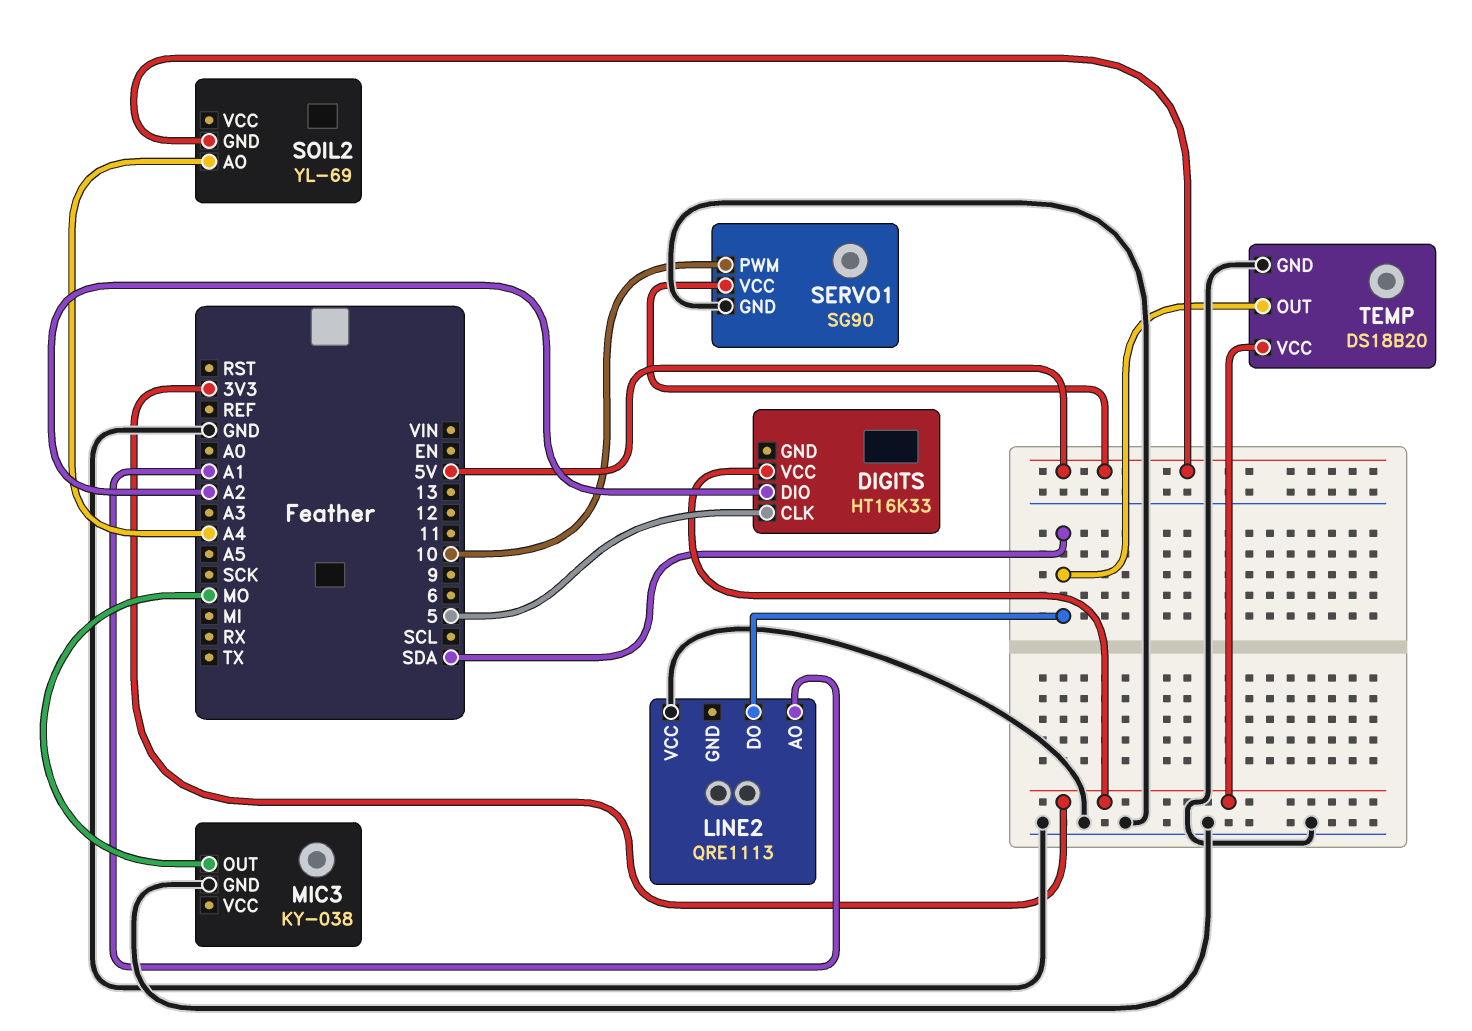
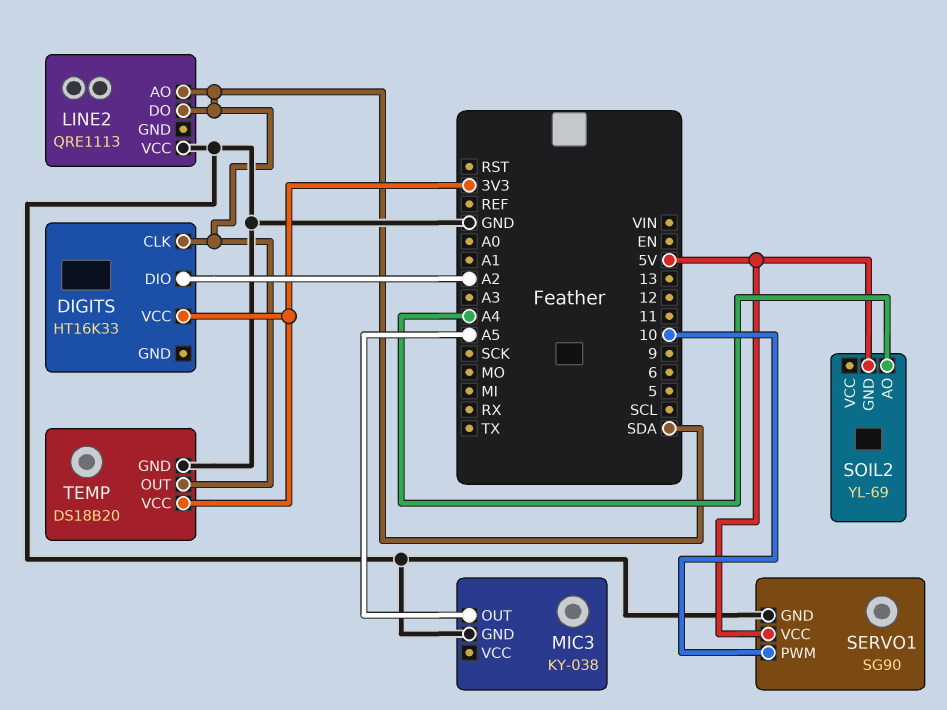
DIGITS pin CLK: 5 -> SDA
LINE2 pin AO: A1 -> SDA
MIC3 pin OUT: MO -> A5

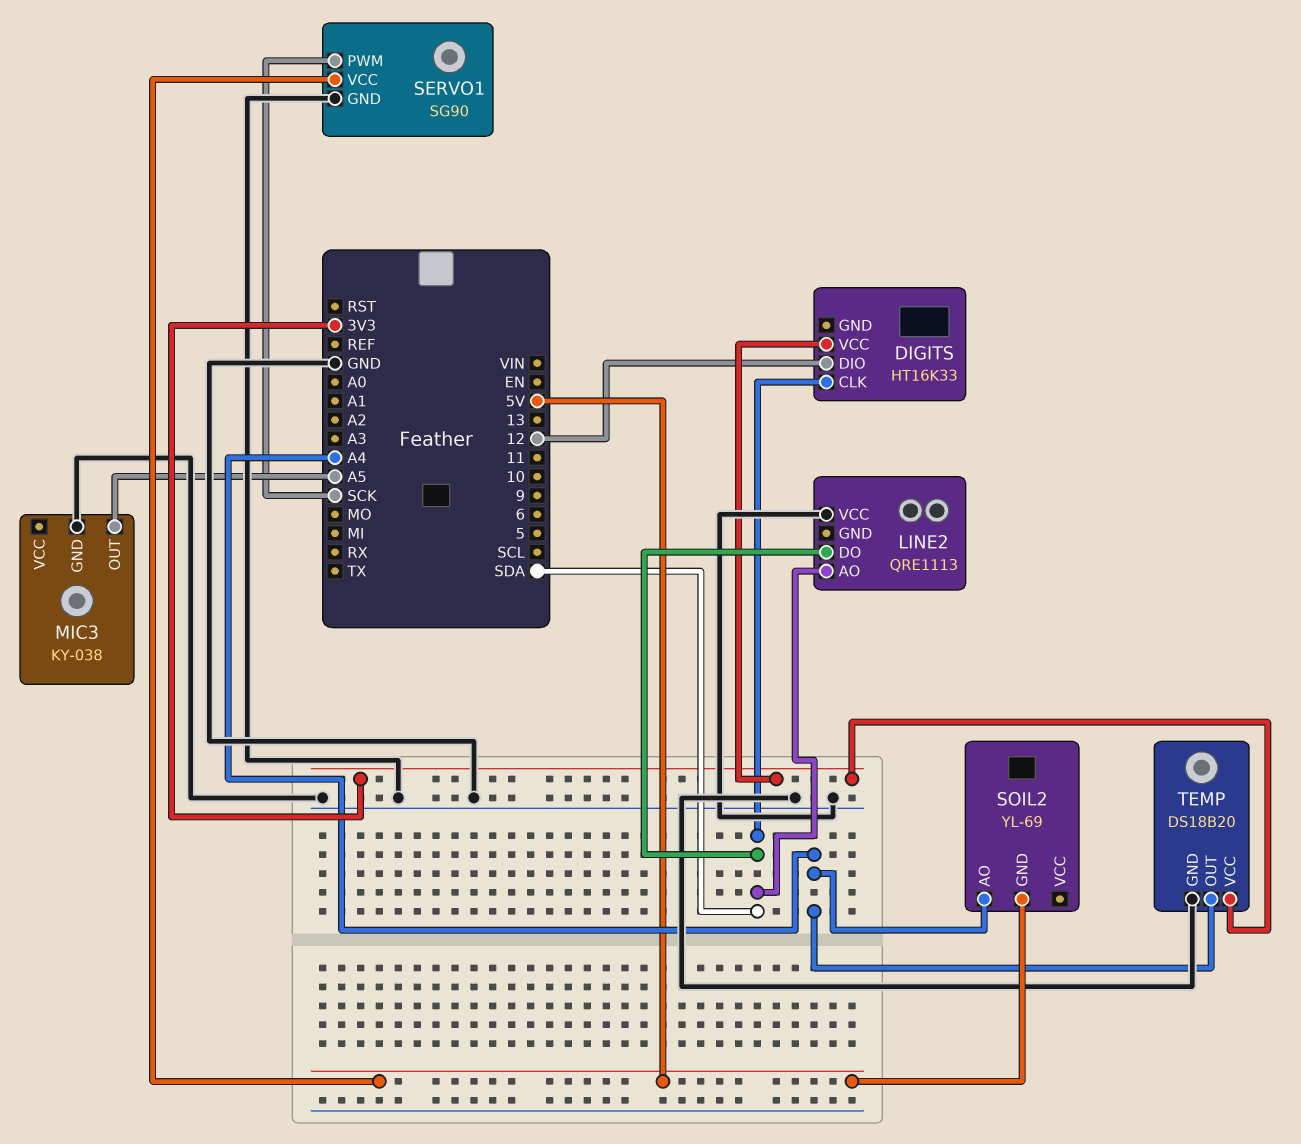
DIGITS pin DIO: A2 -> 12
SERVO1 pin PWM: 10 -> SCK
TEMP pin OUT: SDA -> A4

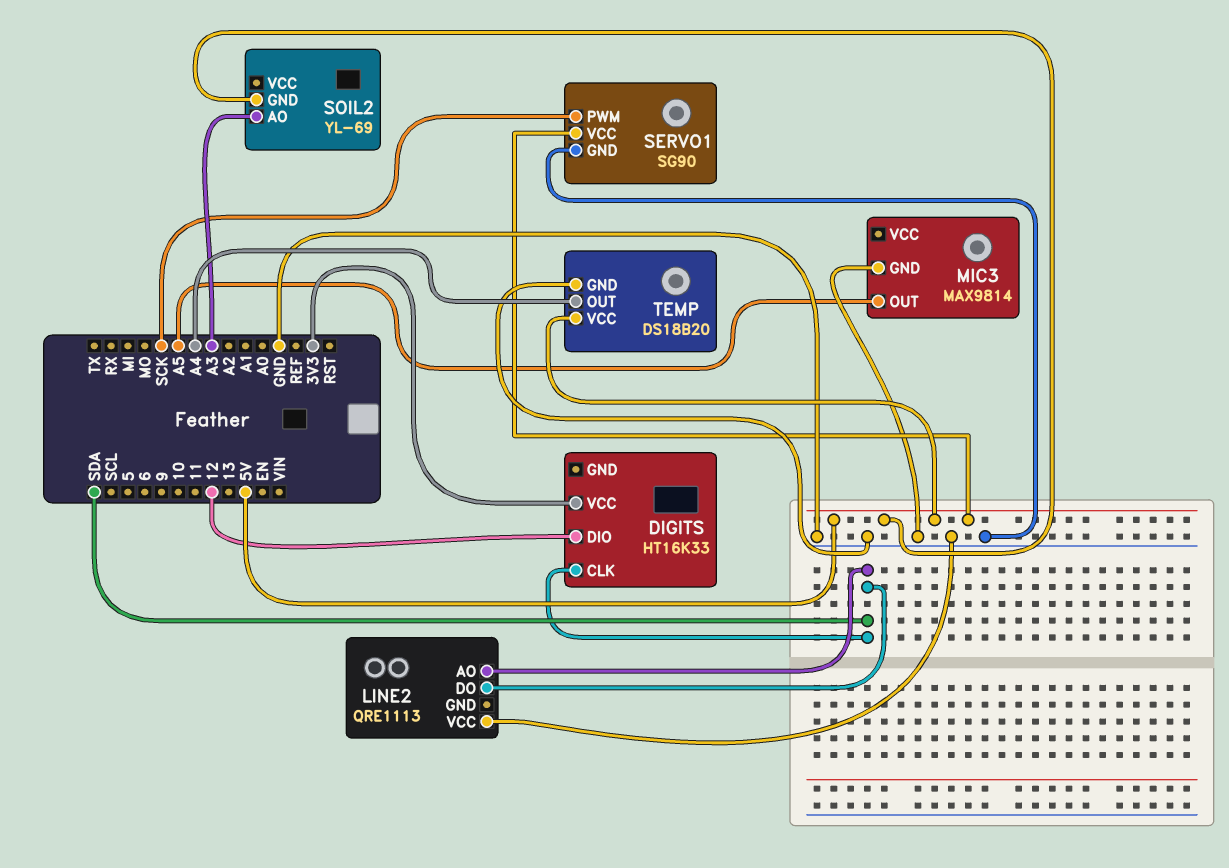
MIC3: KY-038 -> MAX9814
SOIL2 pin AO: A4 -> A3
TEMP pin VCC: 3V3 -> 5V

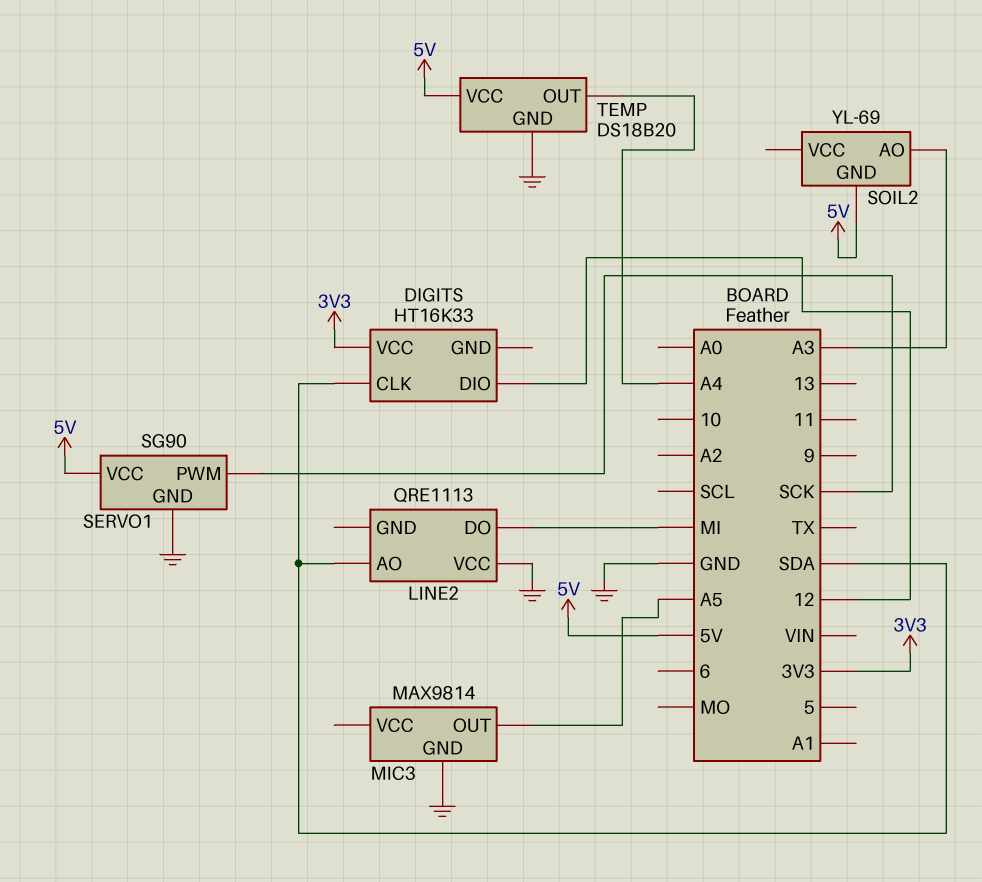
LINE2 pin DO: SDA -> MI

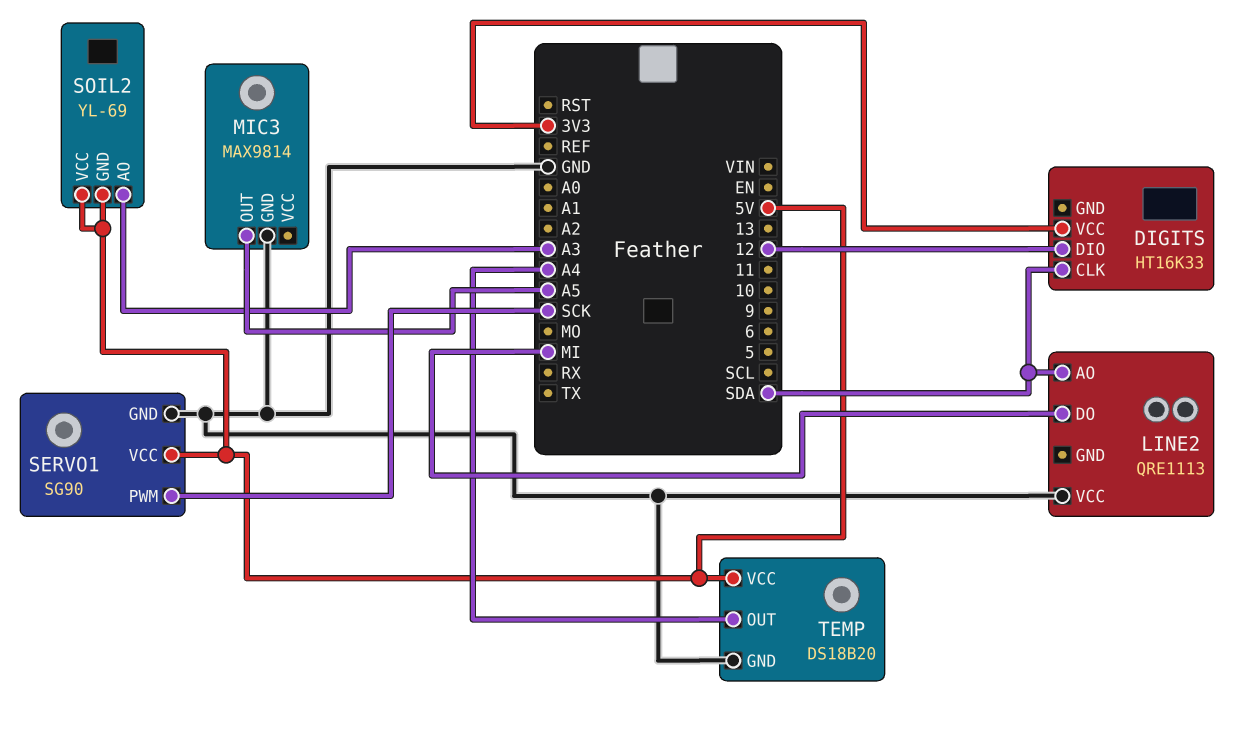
SOIL2 pin VCC: none -> 5V

